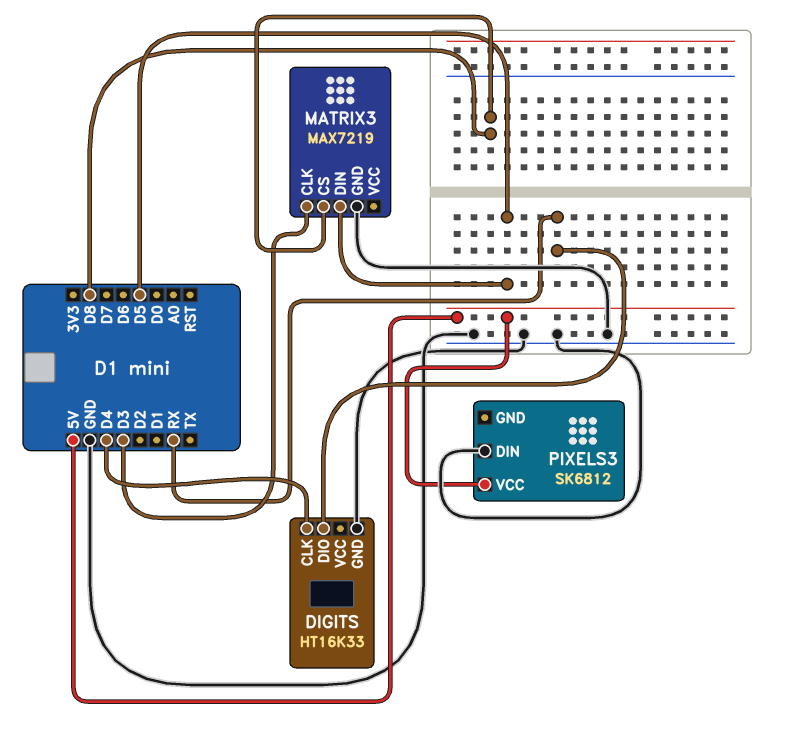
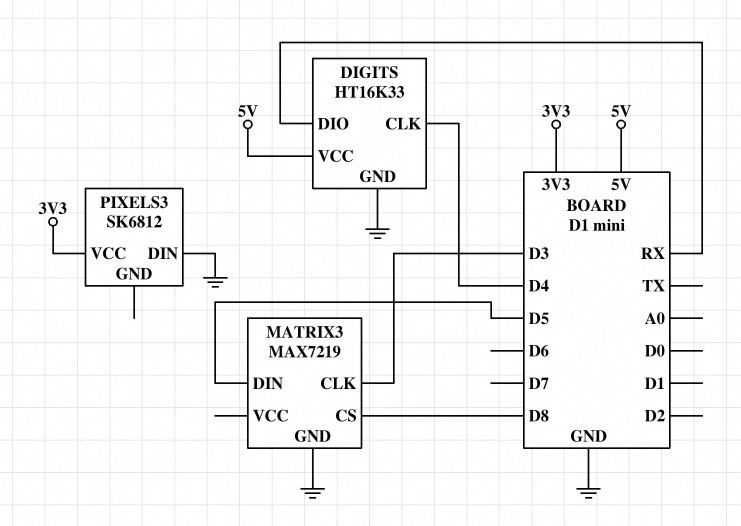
DIGITS pin VCC: none -> 5V
PIXELS3 pin VCC: 5V -> 3V3

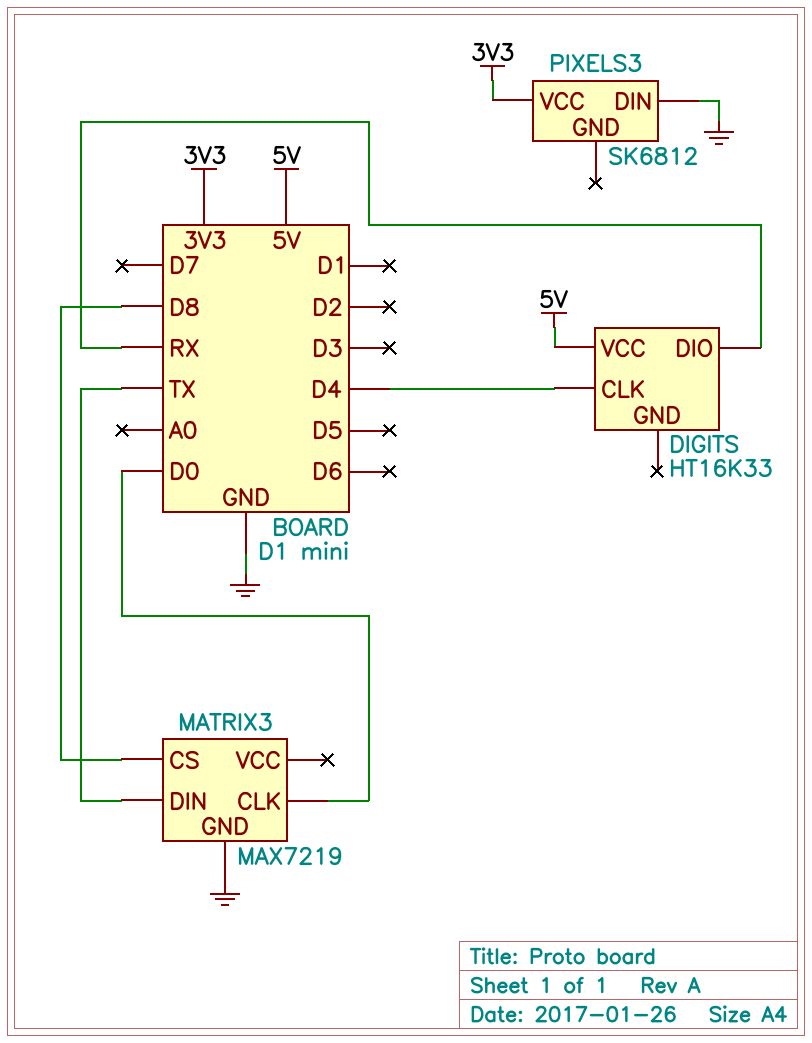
DIGITS pin GND: GND -> none
MATRIX3 pin CLK: D3 -> D0
MATRIX3 pin DIN: D5 -> TX

